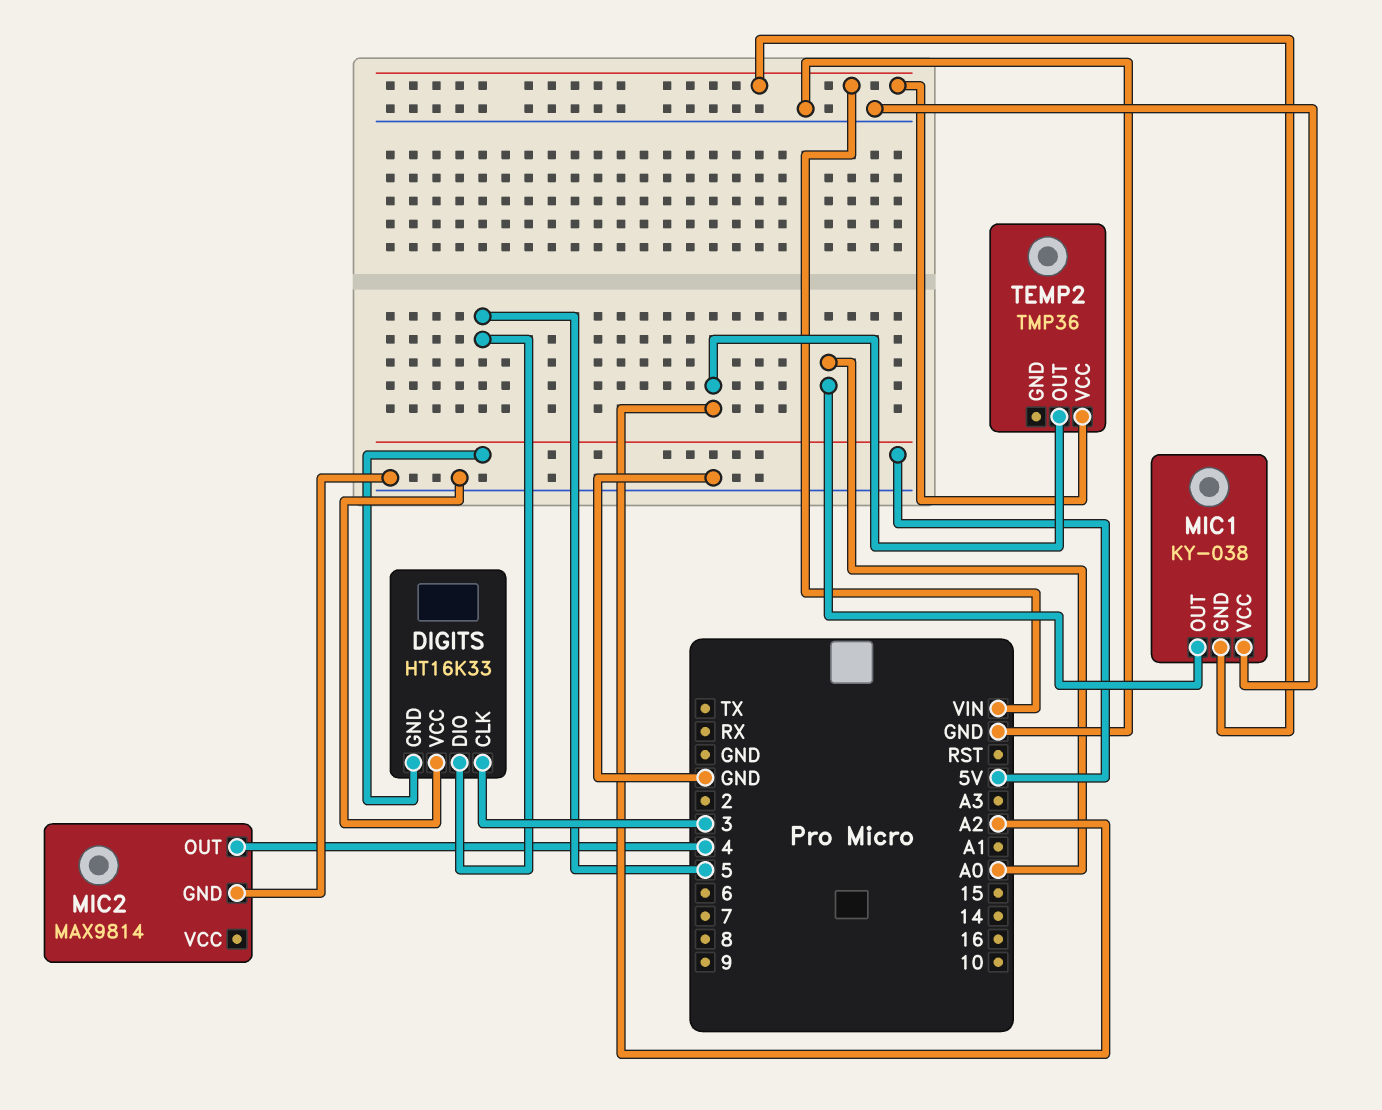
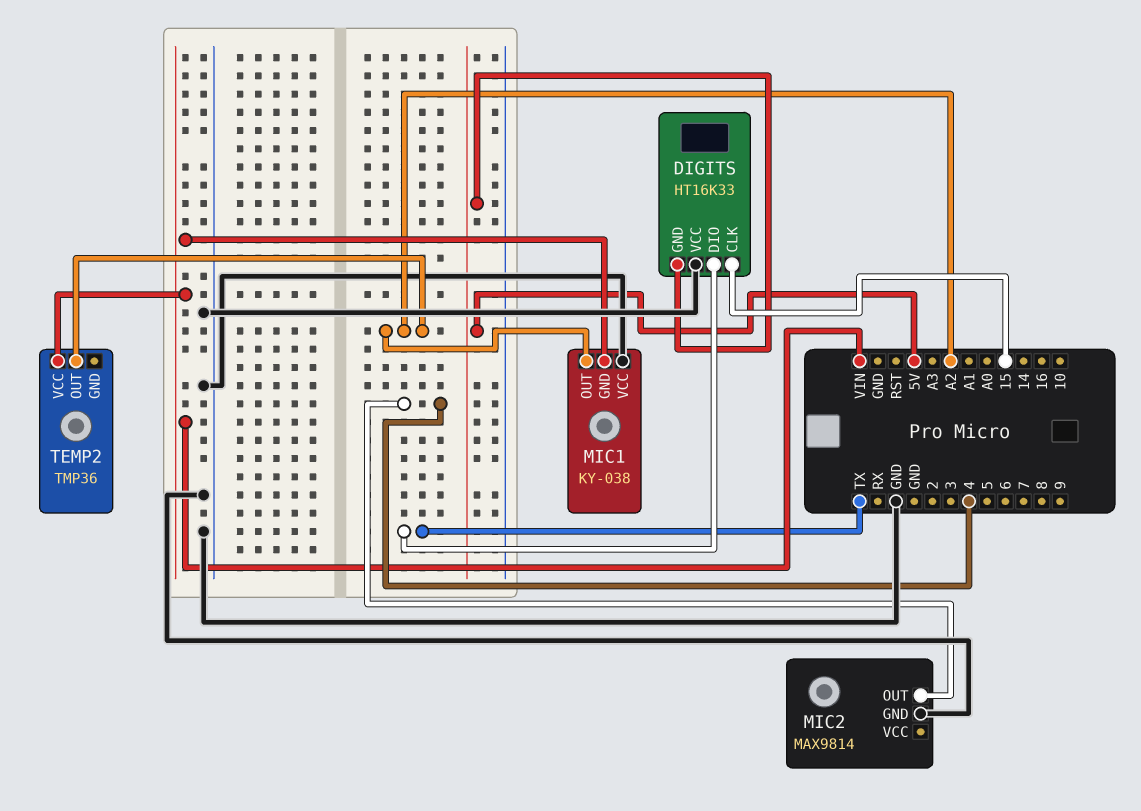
DIGITS pin CLK: 3 -> 15
DIGITS pin DIO: 5 -> TX
MIC1 pin OUT: A0 -> A2

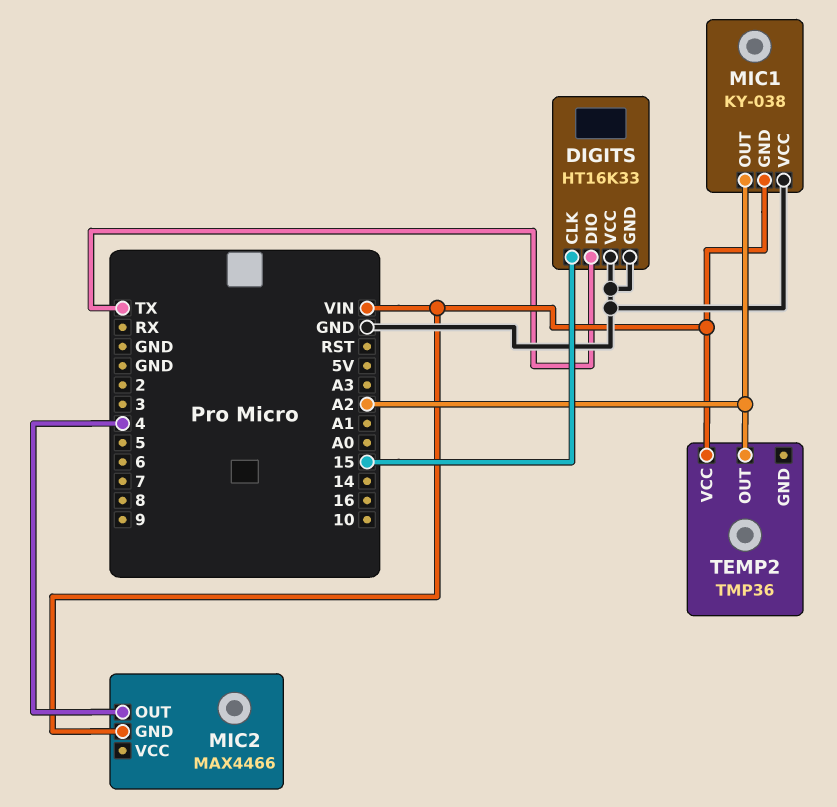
DIGITS pin GND: 5V -> GND
MIC2: MAX9814 -> MAX4466
MIC2 pin GND: GND -> VIN

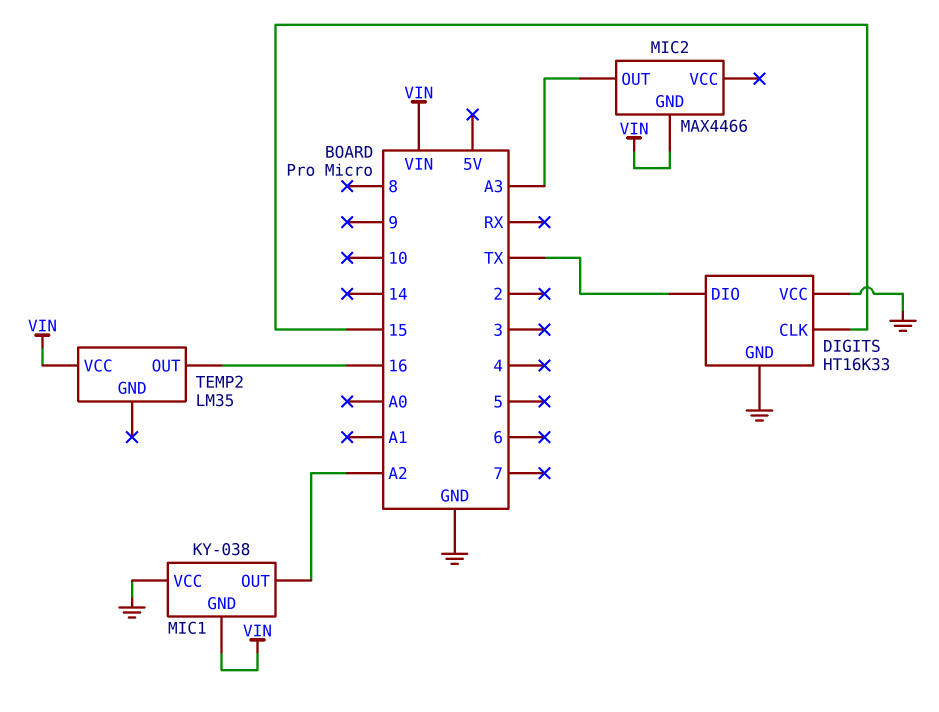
MIC2 pin OUT: 4 -> A3
TEMP2: TMP36 -> LM35
TEMP2 pin OUT: A2 -> 16

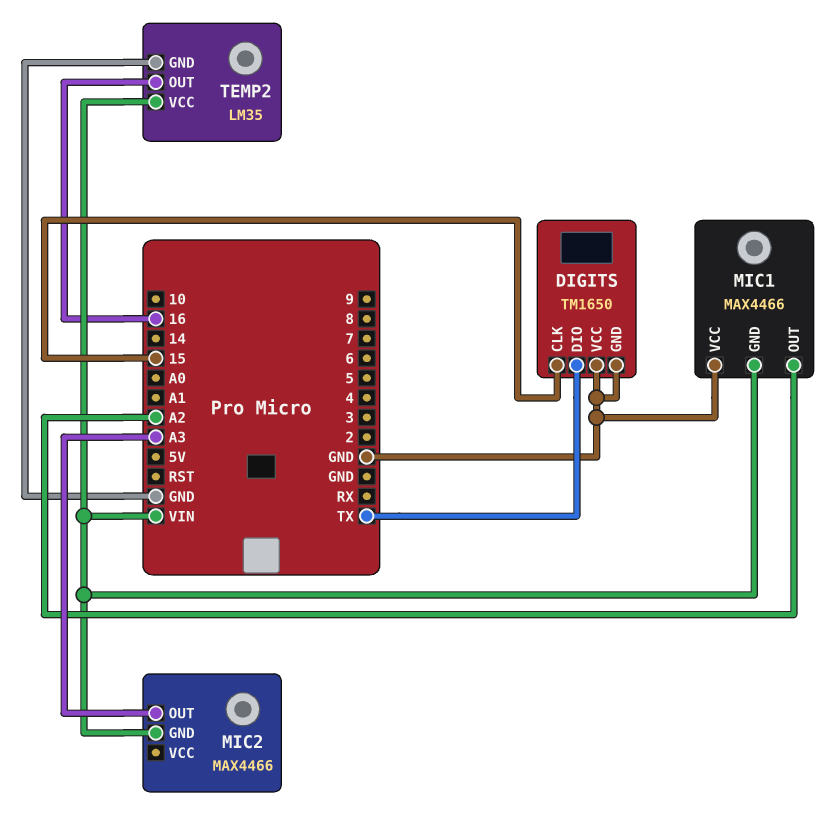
DIGITS: HT16K33 -> TM1650
MIC1: KY-038 -> MAX4466
TEMP2 pin GND: none -> GND

